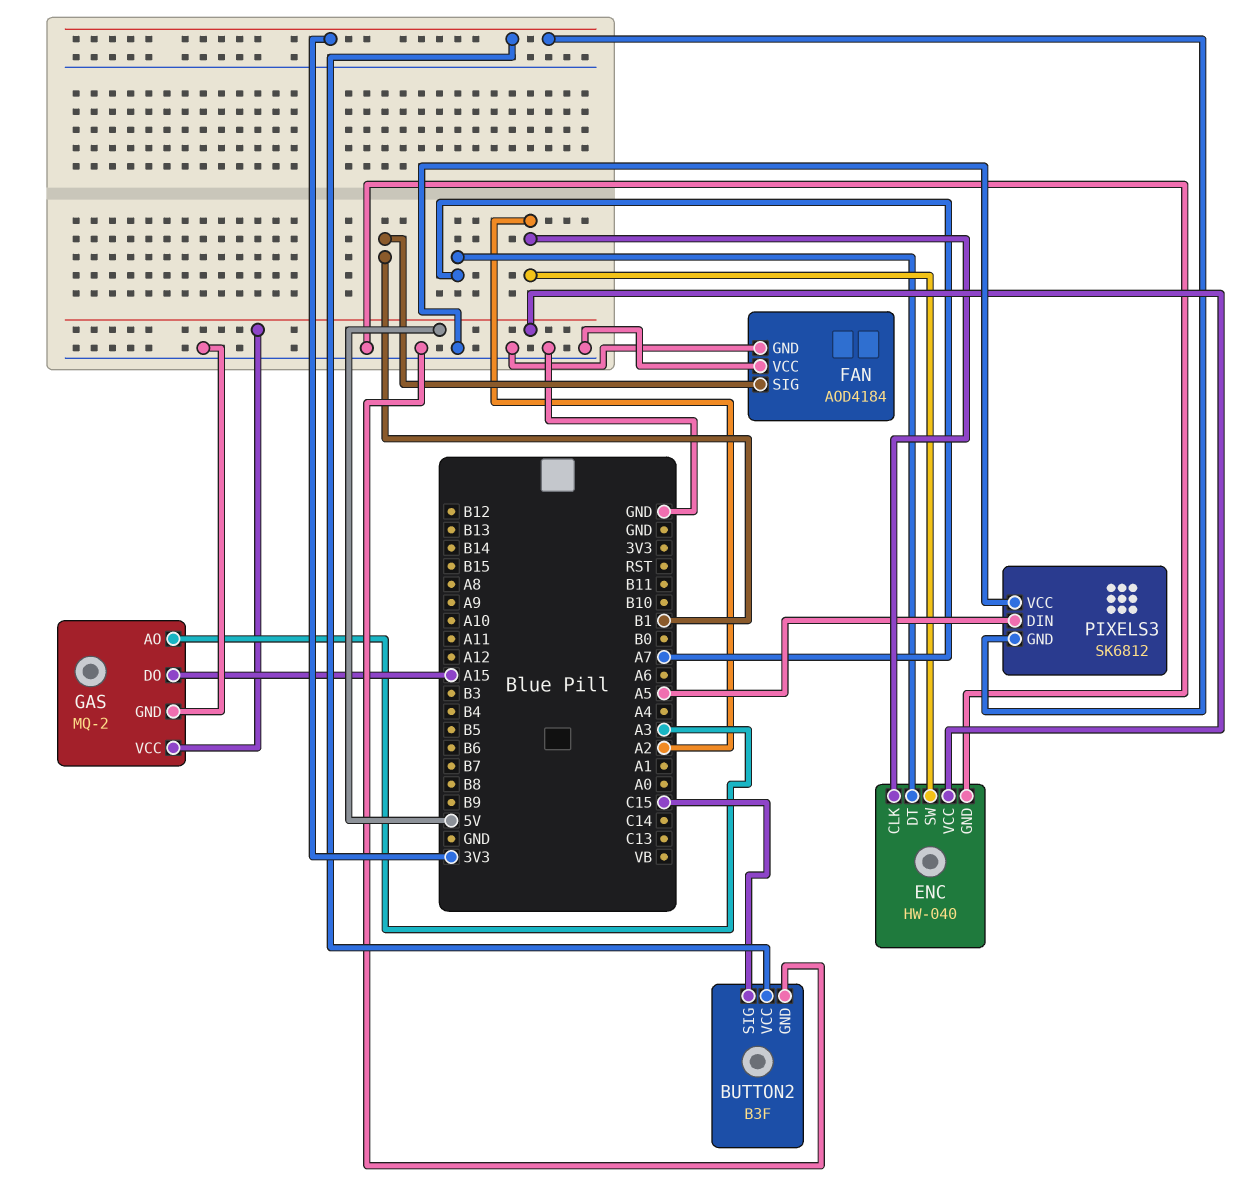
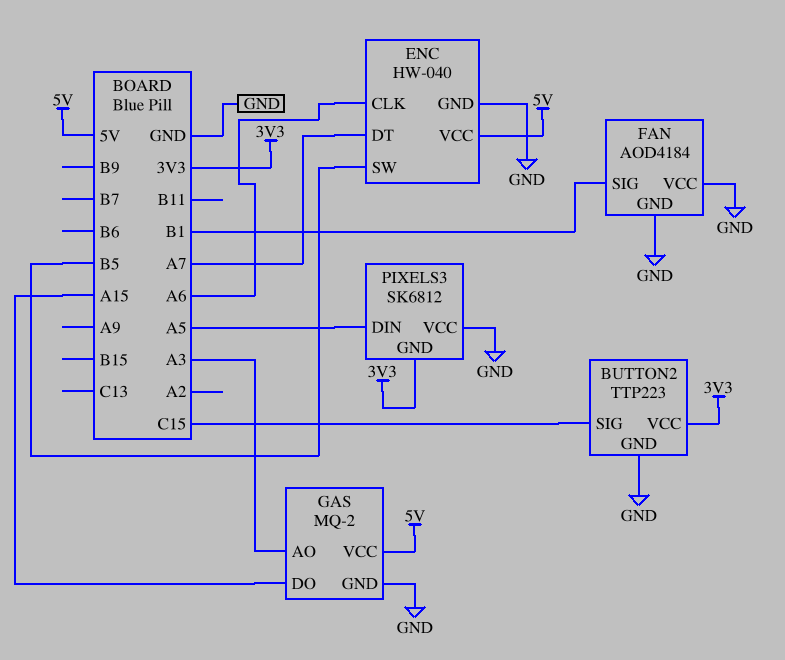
BUTTON2: B3F -> TTP223
ENC pin CLK: A2 -> A6
ENC pin SW: A2 -> B5

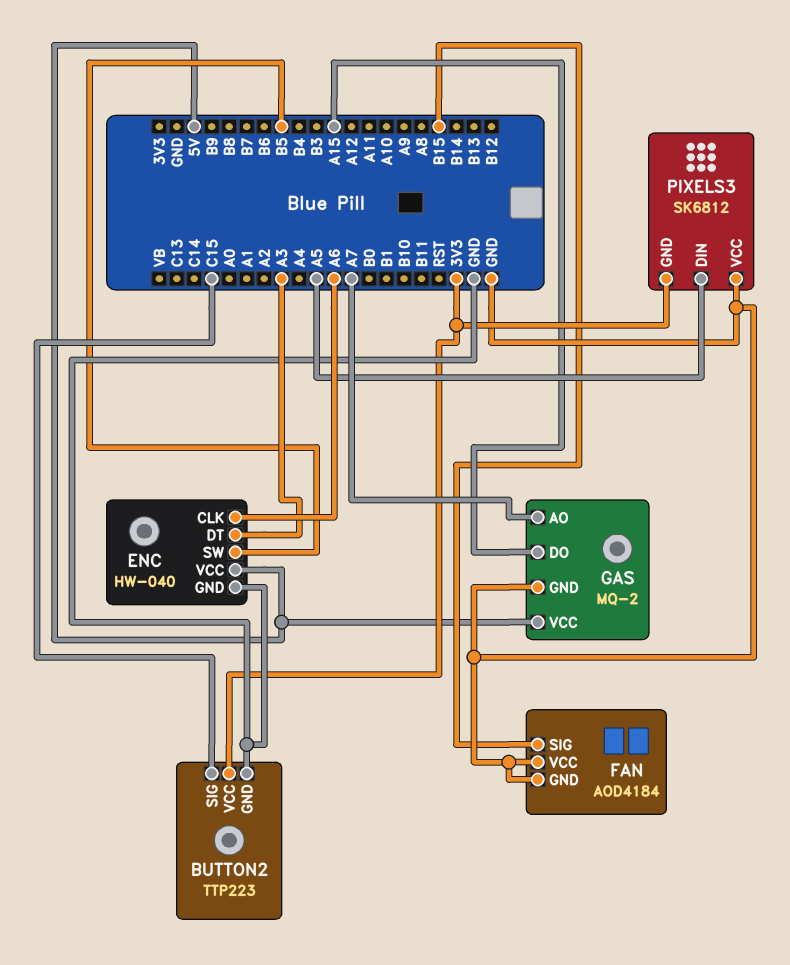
ENC pin DT: A7 -> A3
FAN pin SIG: B1 -> B15
GAS pin AO: A3 -> A7

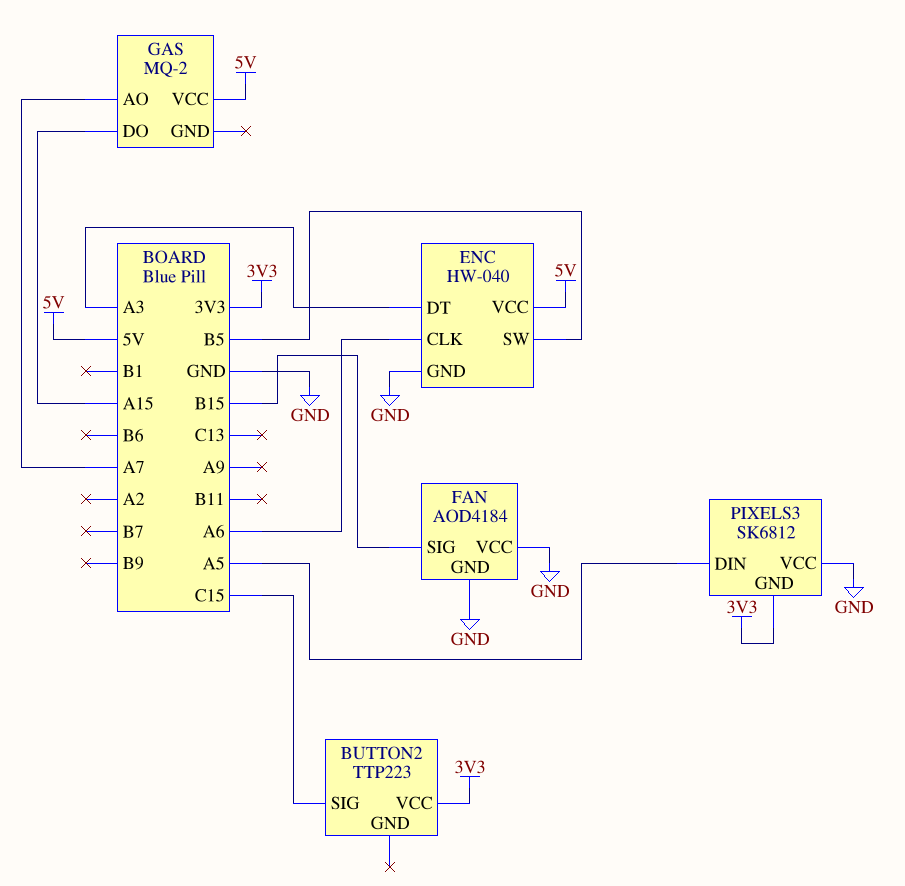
BUTTON2 pin GND: GND -> none
GAS pin GND: GND -> none

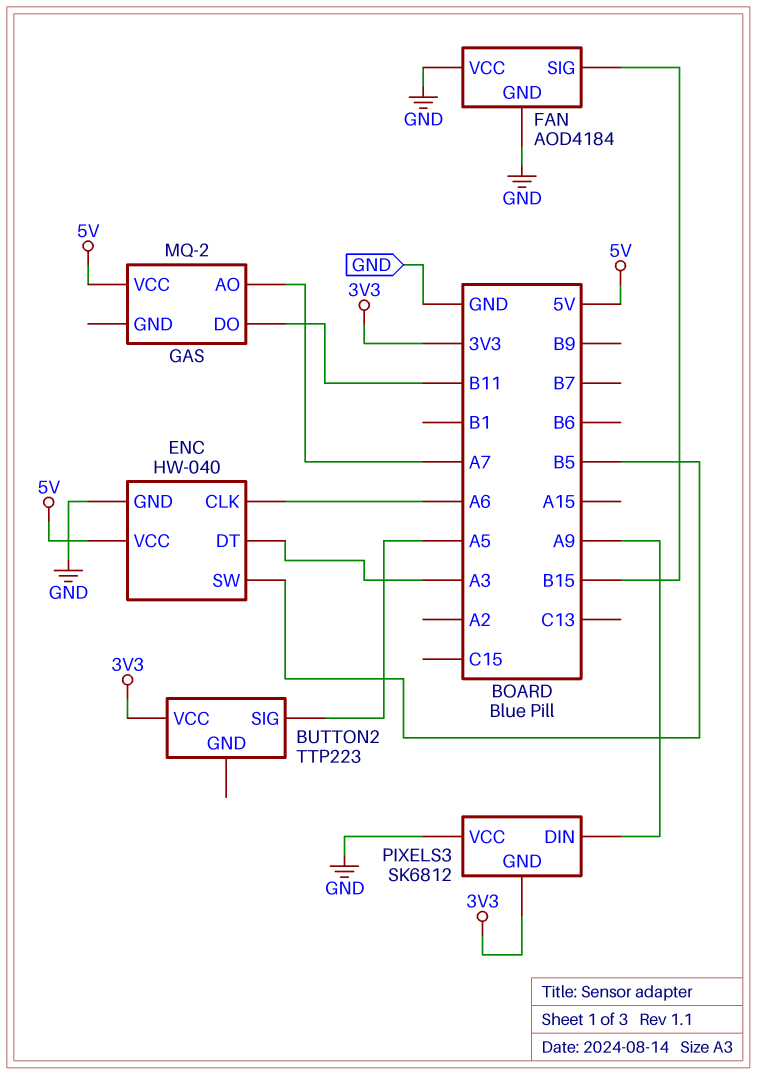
BUTTON2 pin SIG: C15 -> A5
GAS pin DO: A15 -> B11
PIXELS3 pin DIN: A5 -> A9

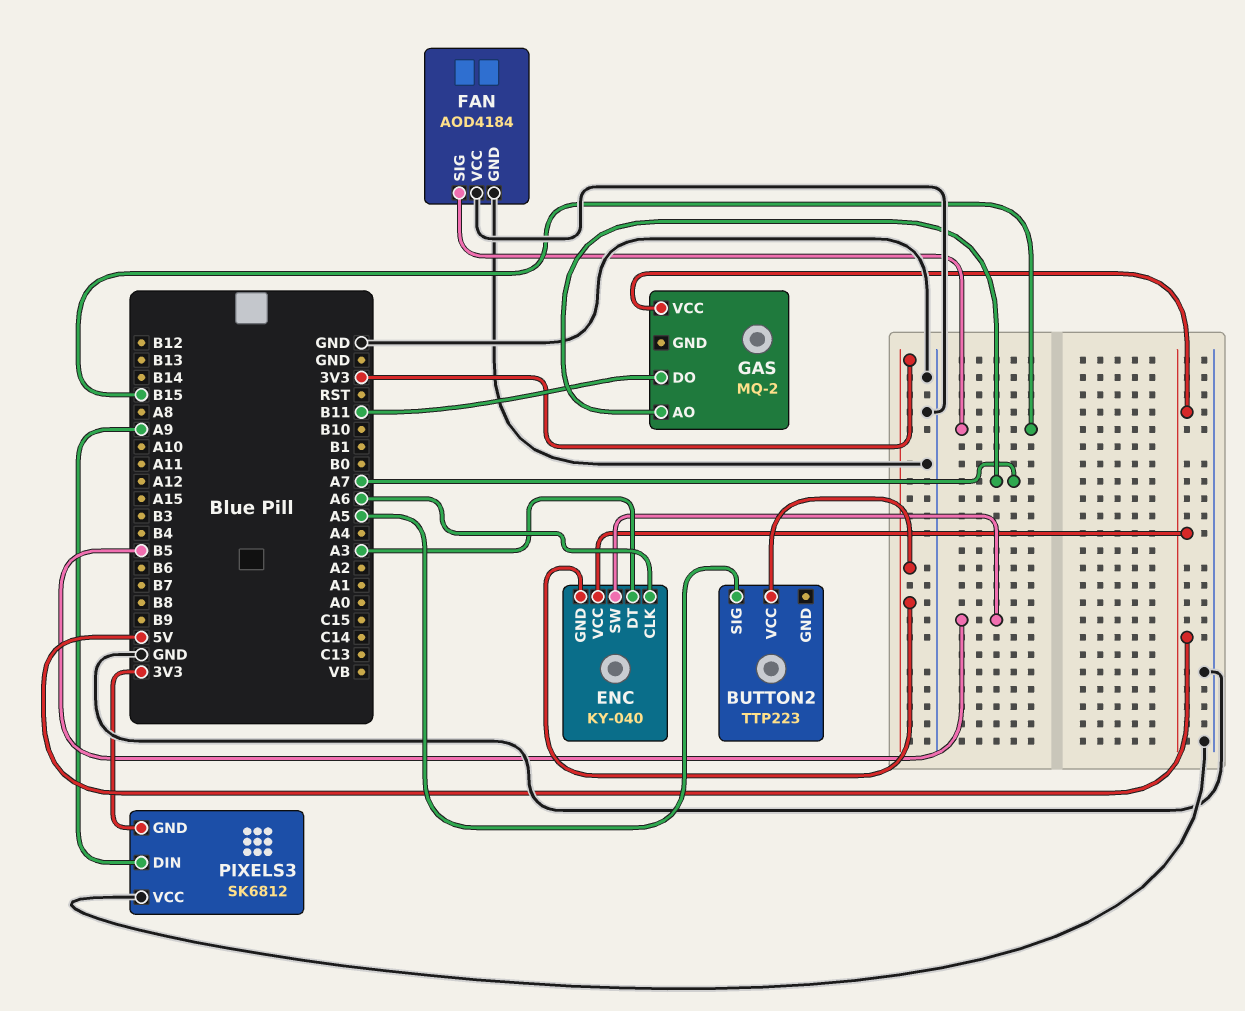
ENC: HW-040 -> KY-040
ENC pin GND: GND -> 3V3

